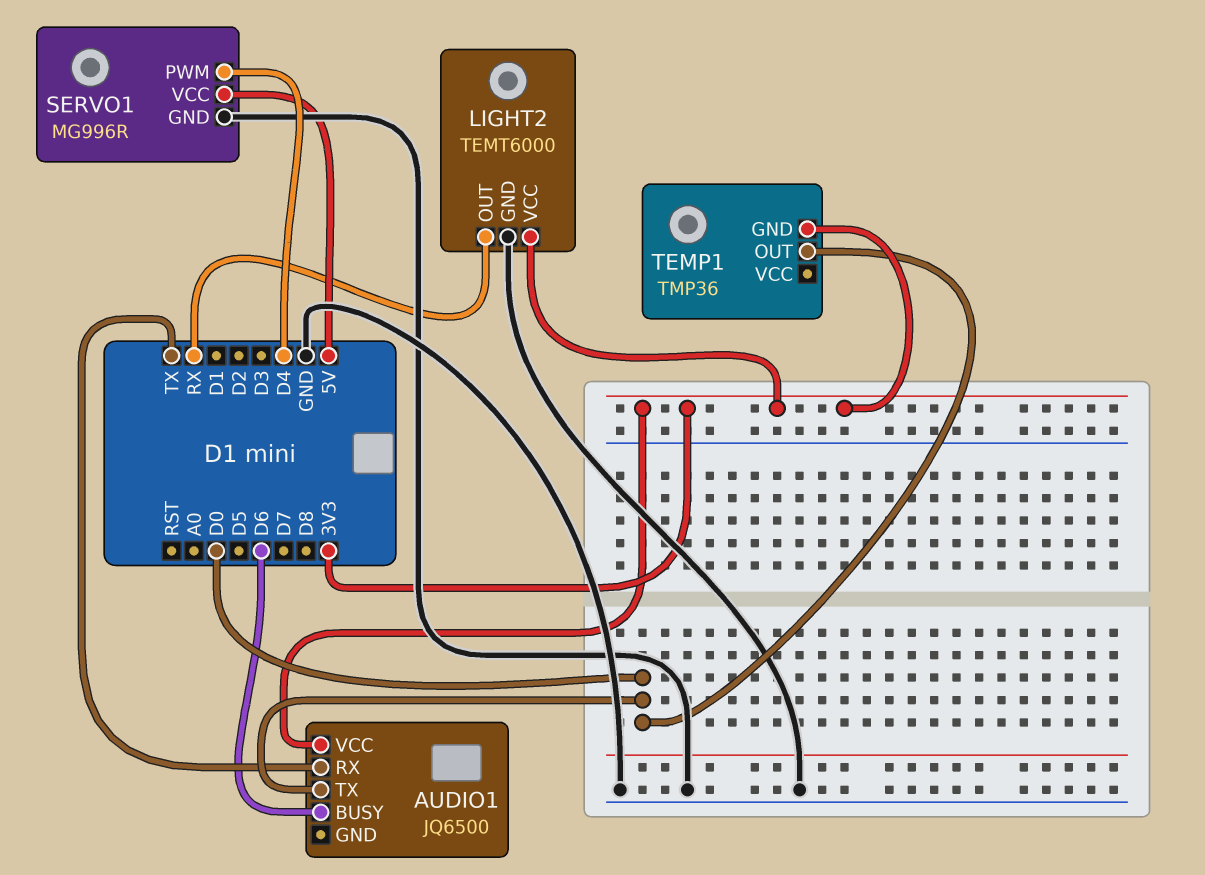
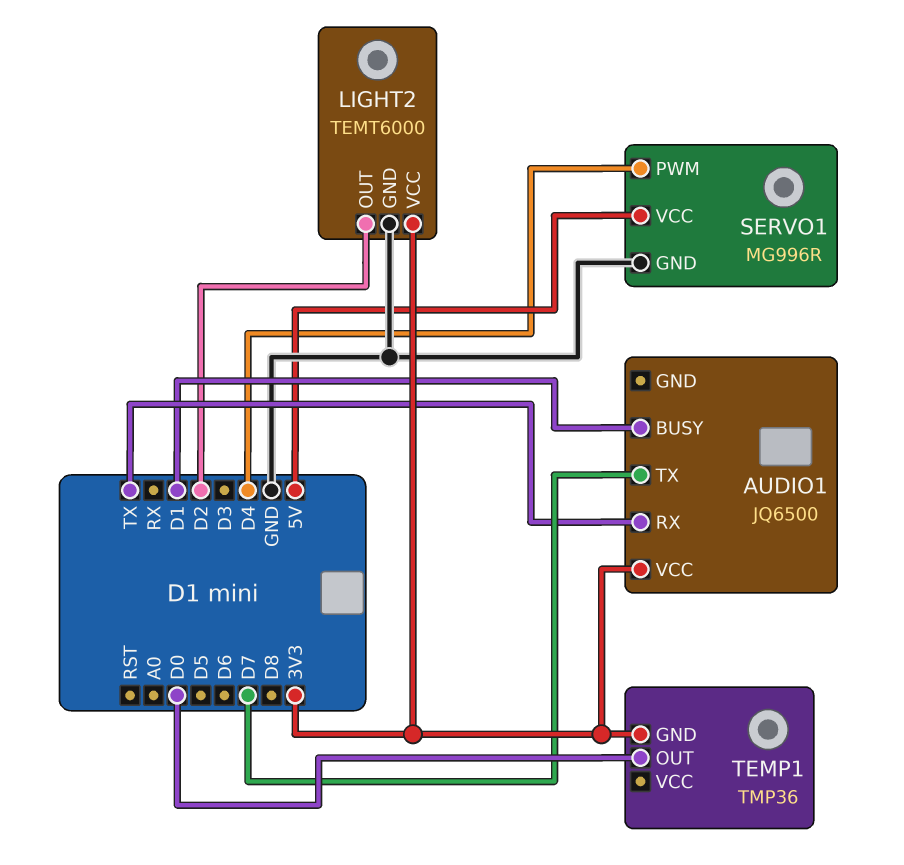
AUDIO1 pin BUSY: D6 -> D1
AUDIO1 pin TX: D0 -> D7
LIGHT2 pin OUT: RX -> D2

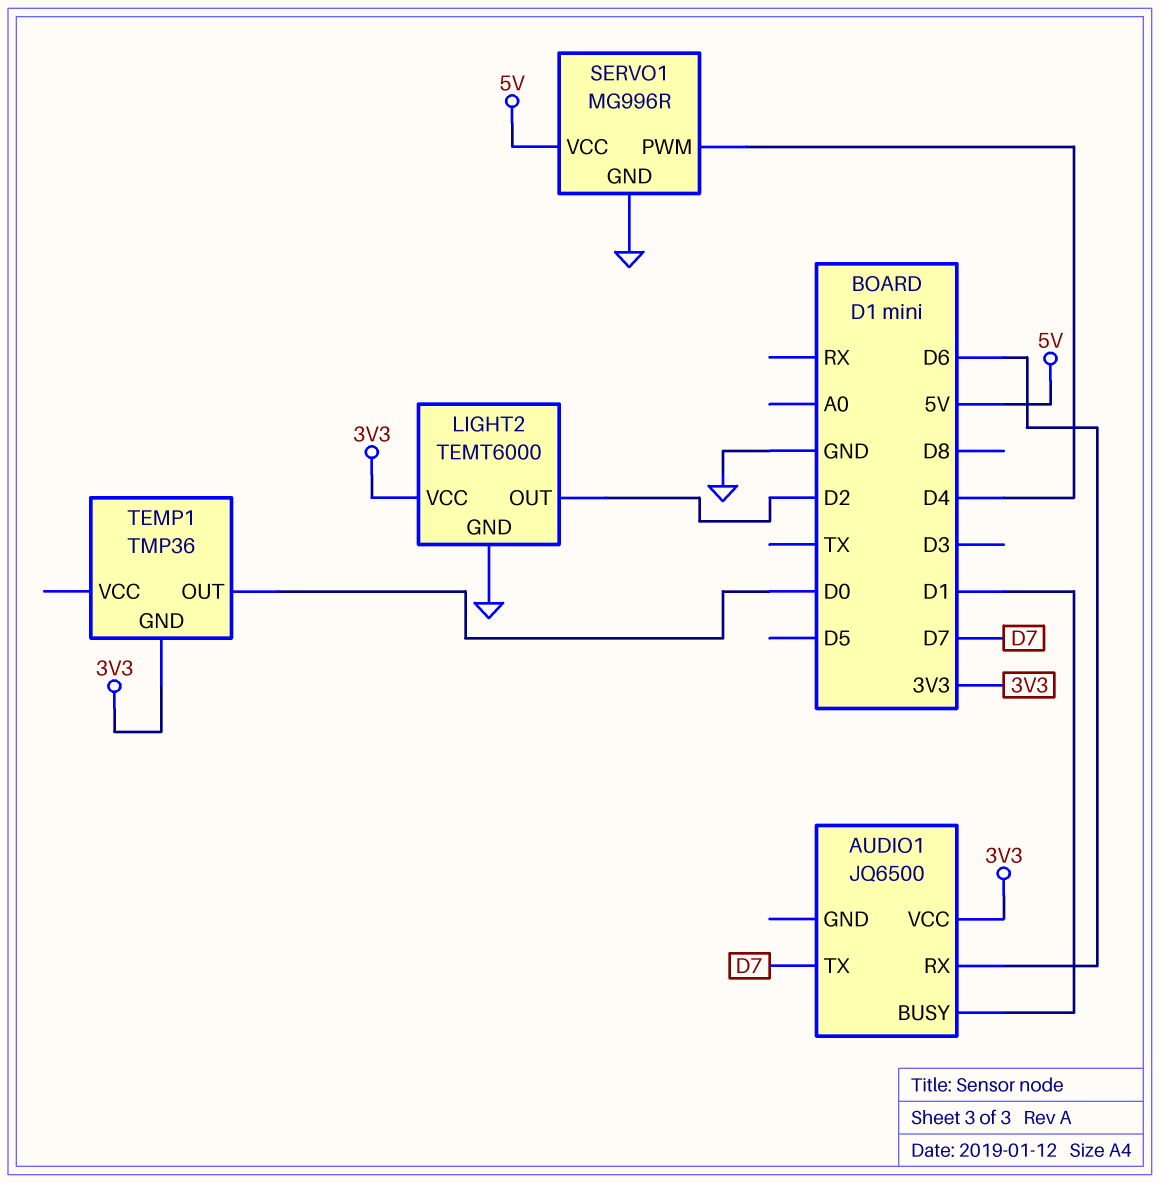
AUDIO1 pin RX: TX -> D6

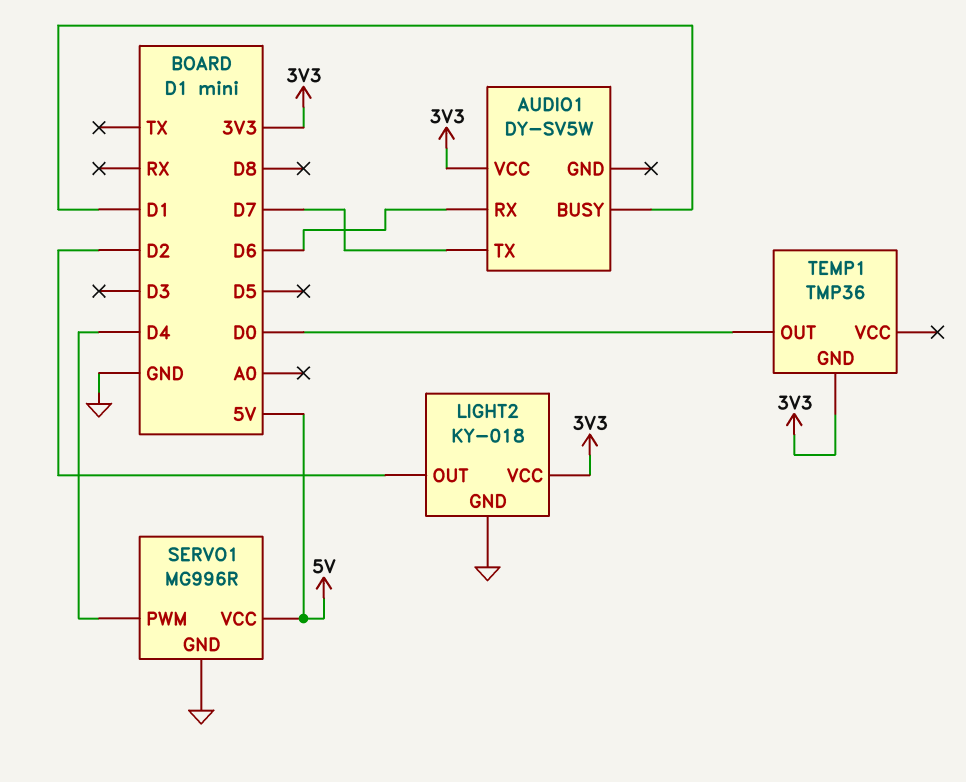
AUDIO1: JQ6500 -> DY-SV5W
LIGHT2: TEMT6000 -> KY-018

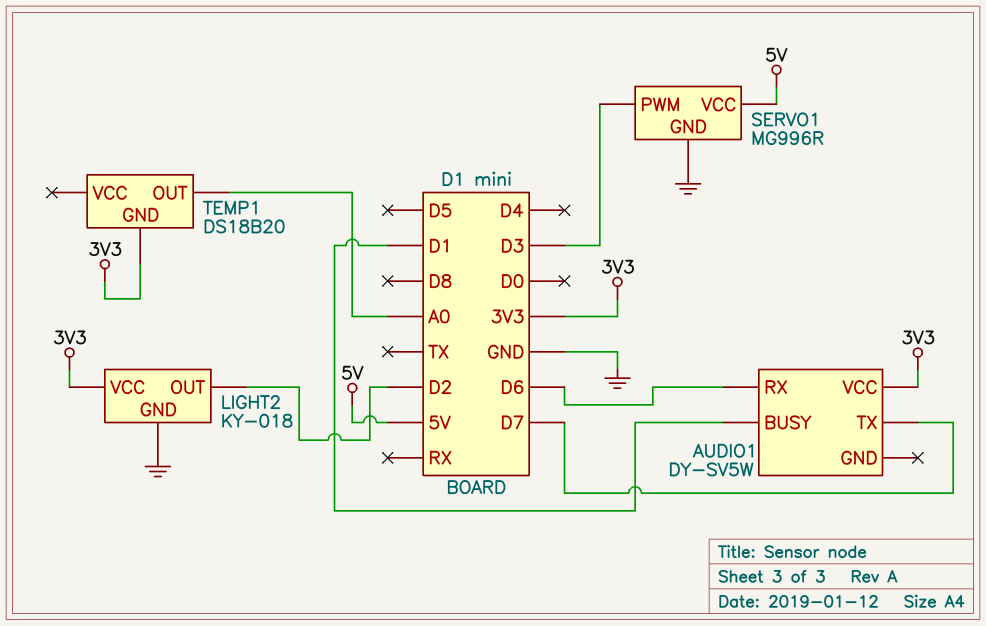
SERVO1 pin PWM: D4 -> D3
TEMP1: TMP36 -> DS18B20
TEMP1 pin OUT: D0 -> A0

